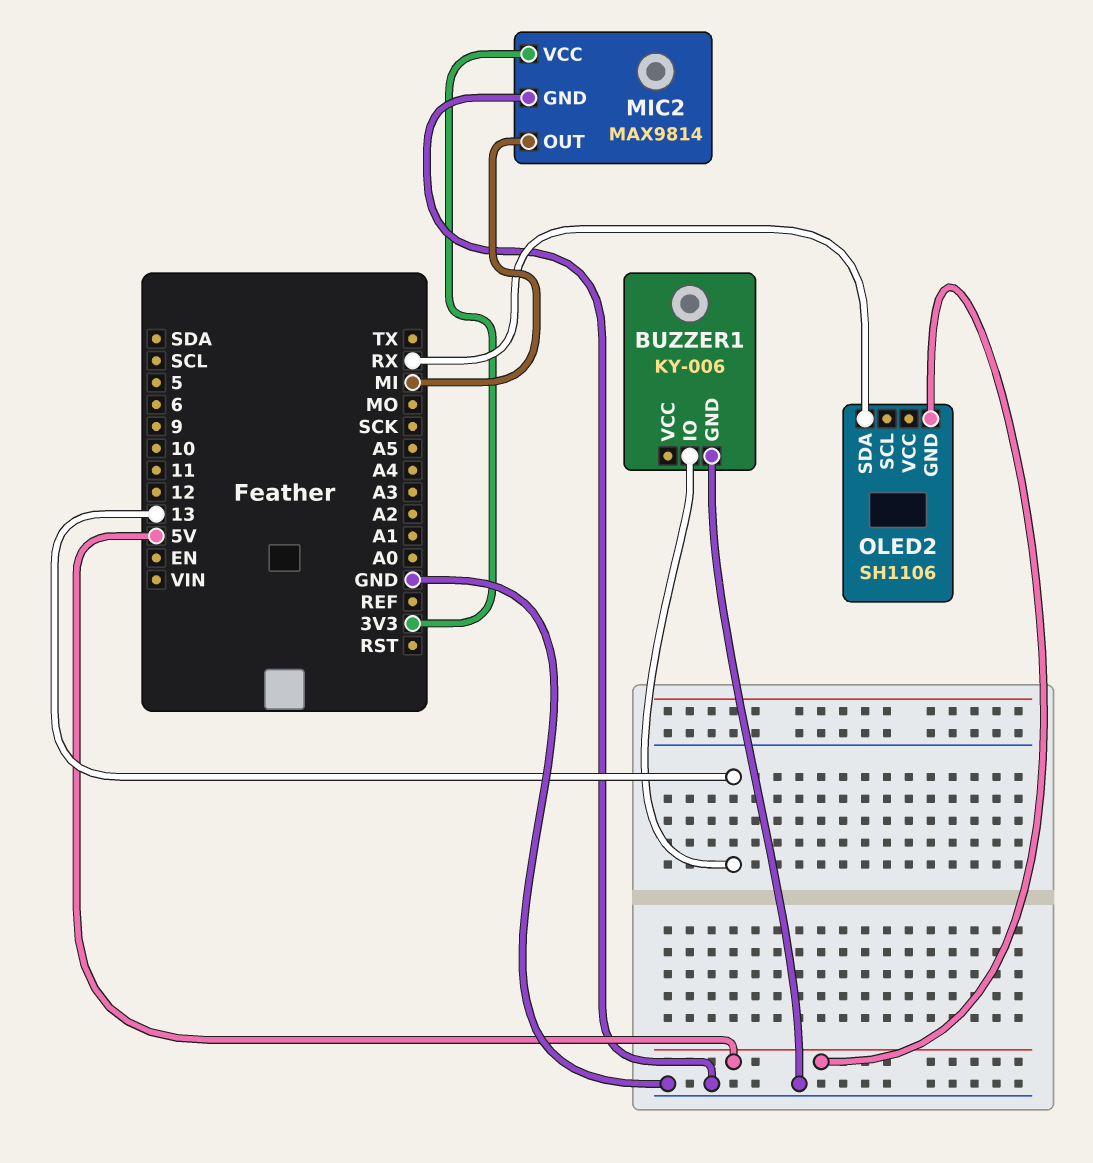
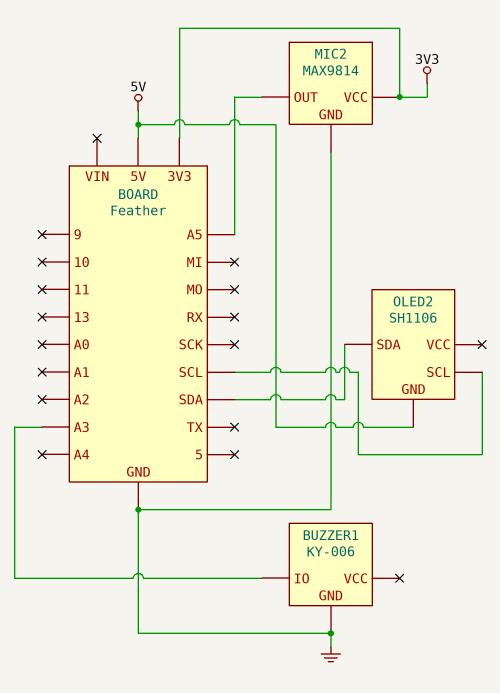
BUZZER1 pin IO: 13 -> A3
MIC2 pin OUT: MI -> A5
OLED2 pin SCL: none -> SCL
OLED2 pin SDA: RX -> SDA

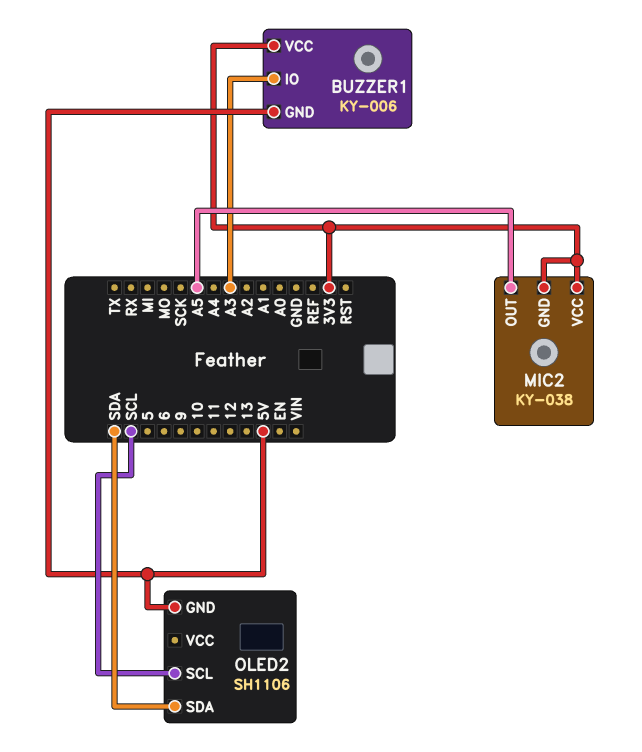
BUZZER1 pin GND: GND -> 5V
BUZZER1 pin VCC: none -> 3V3
MIC2: MAX9814 -> KY-038
MIC2 pin GND: GND -> 3V3

